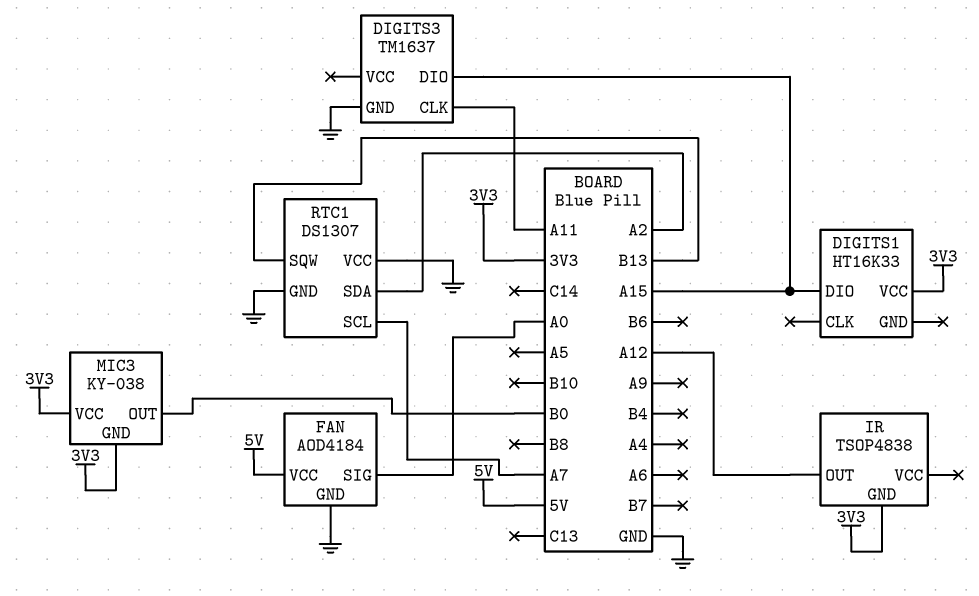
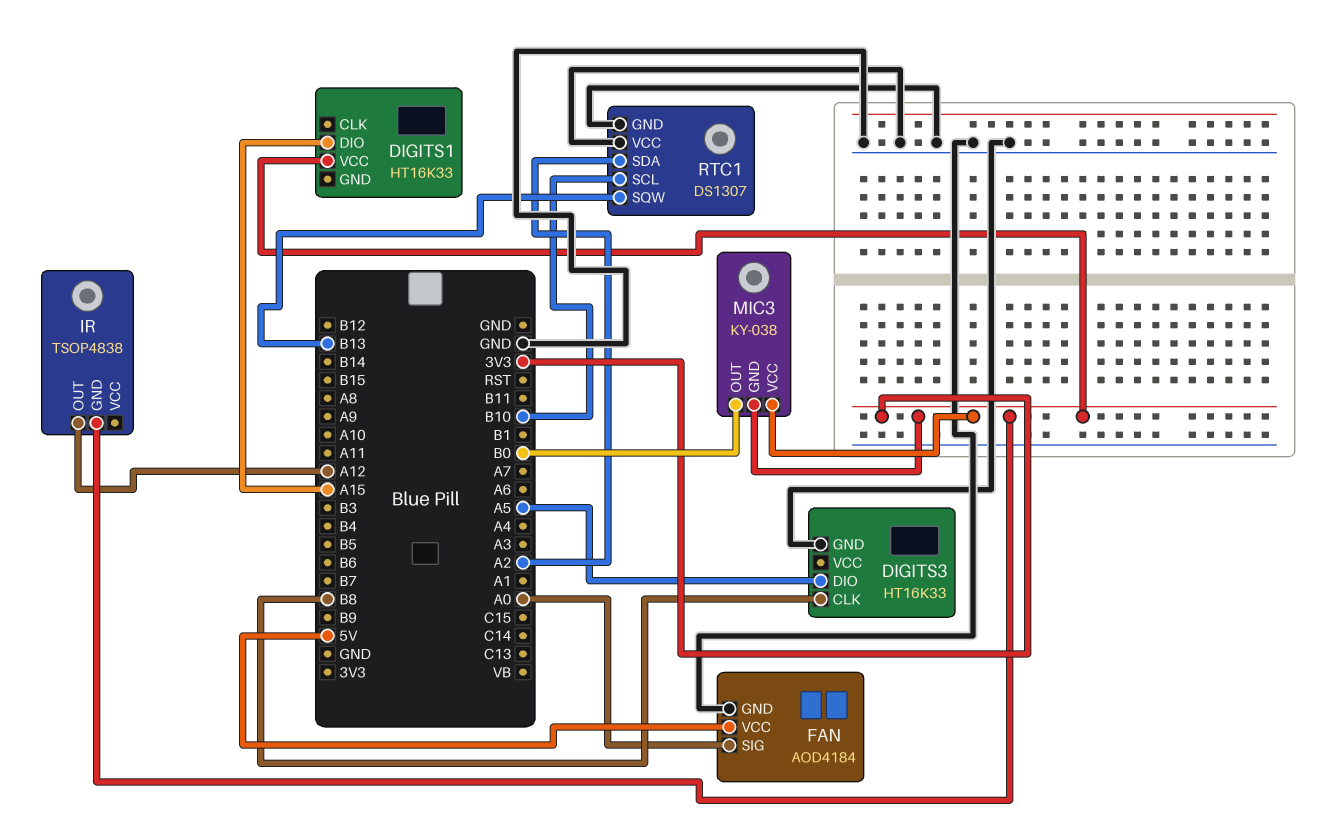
DIGITS3: TM1637 -> HT16K33
DIGITS3 pin CLK: A11 -> B8
DIGITS3 pin DIO: A15 -> A5
RTC1 pin SCL: A7 -> B10

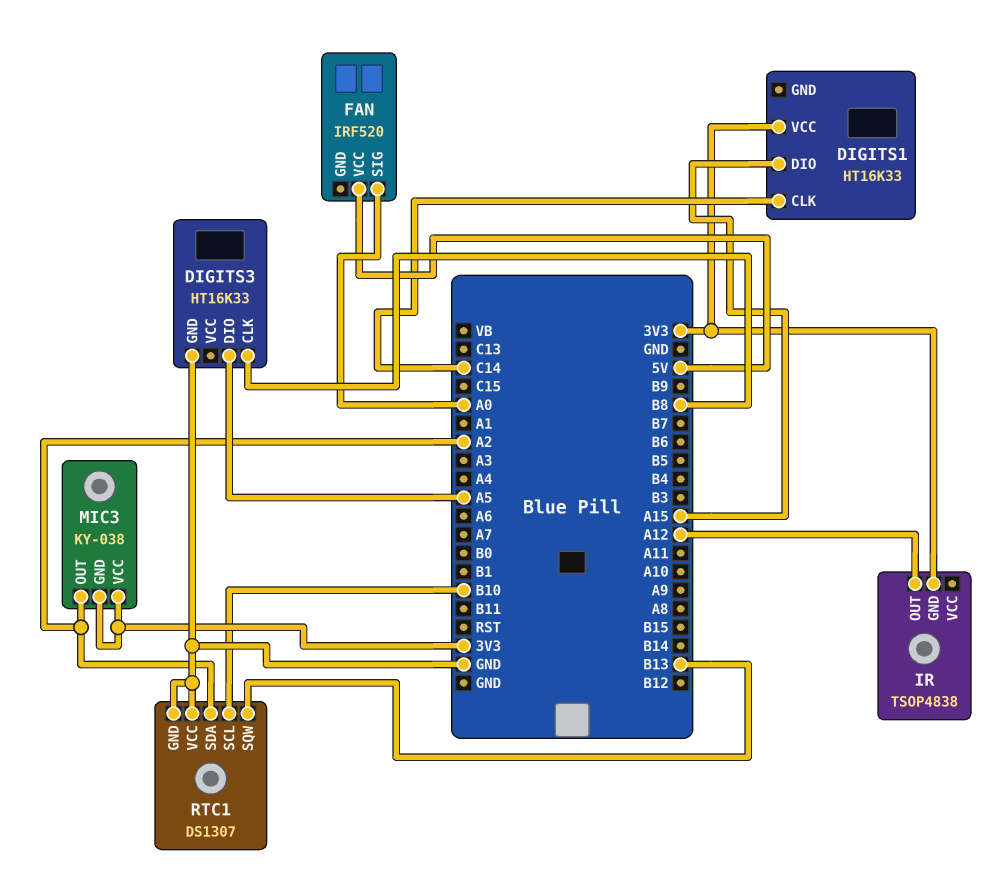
DIGITS1 pin CLK: none -> C14
FAN: AOD4184 -> IRF520
FAN pin GND: GND -> none
MIC3 pin OUT: B0 -> A2

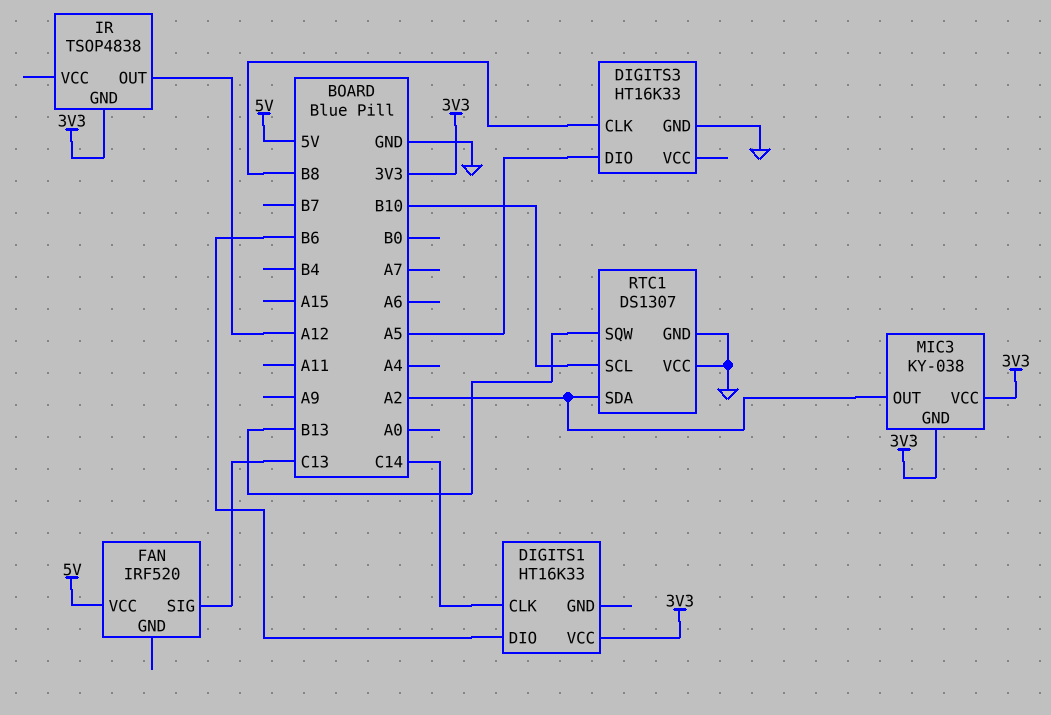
DIGITS1 pin DIO: A15 -> B6
FAN pin SIG: A0 -> C13

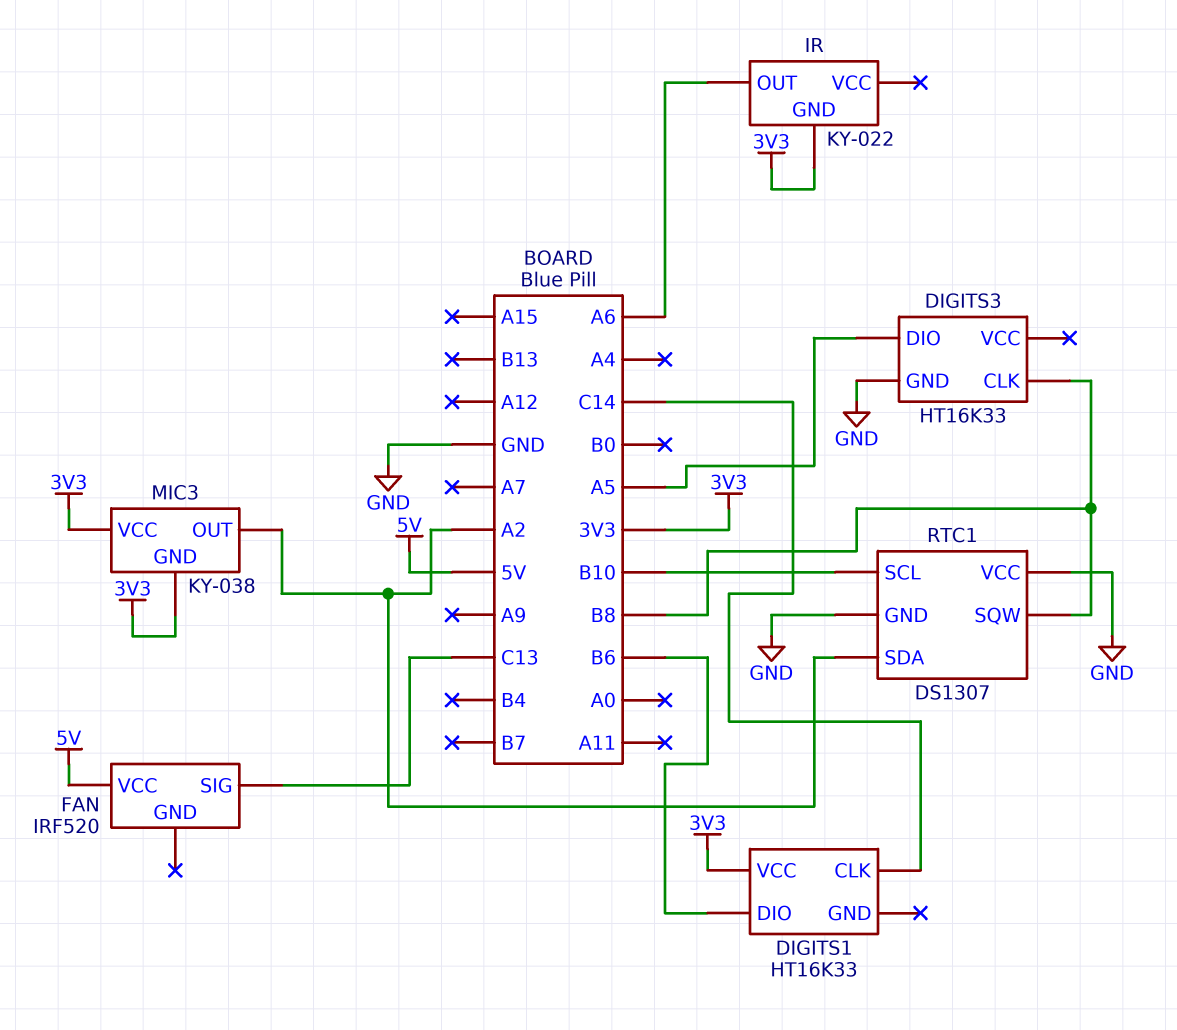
IR: TSOP4838 -> KY-022
IR pin OUT: A12 -> A6
RTC1 pin SQW: B13 -> B8

